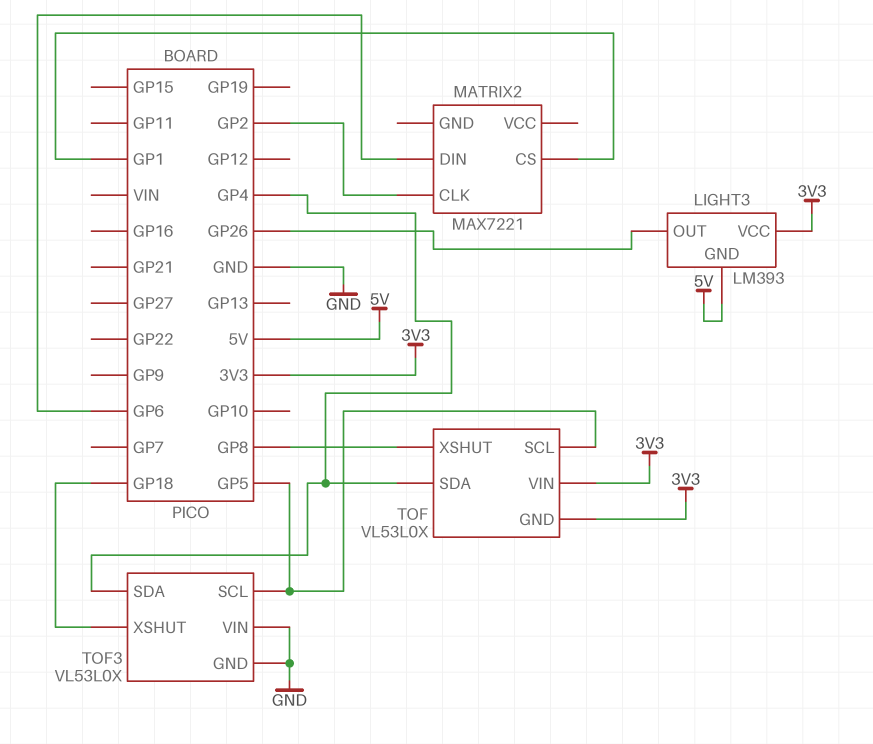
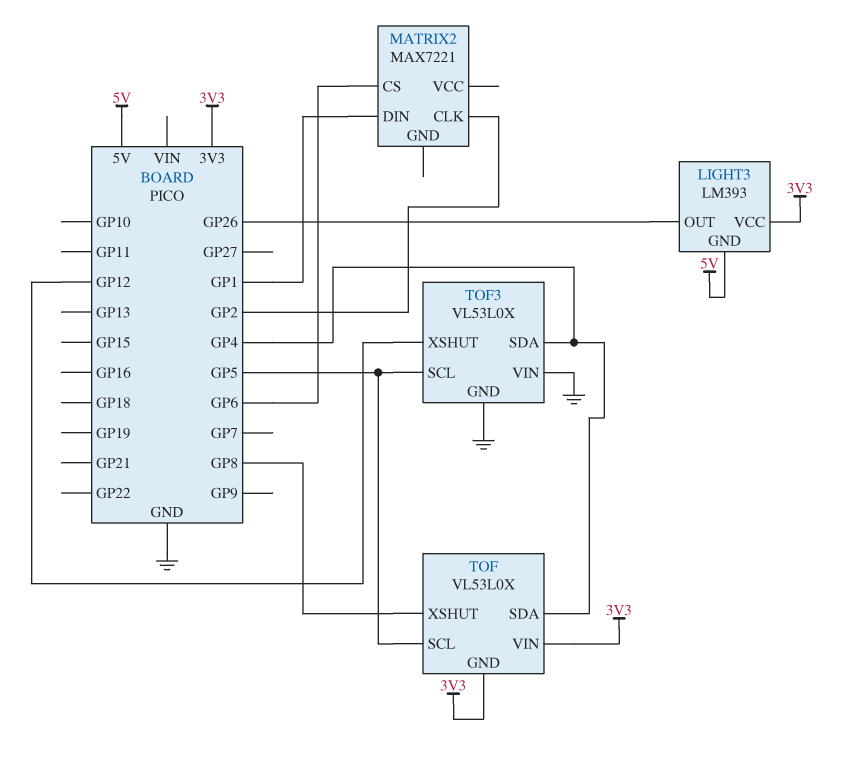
MATRIX2 pin CS: GP1 -> GP6
MATRIX2 pin DIN: GP6 -> GP1
TOF3 pin XSHUT: GP18 -> GP12

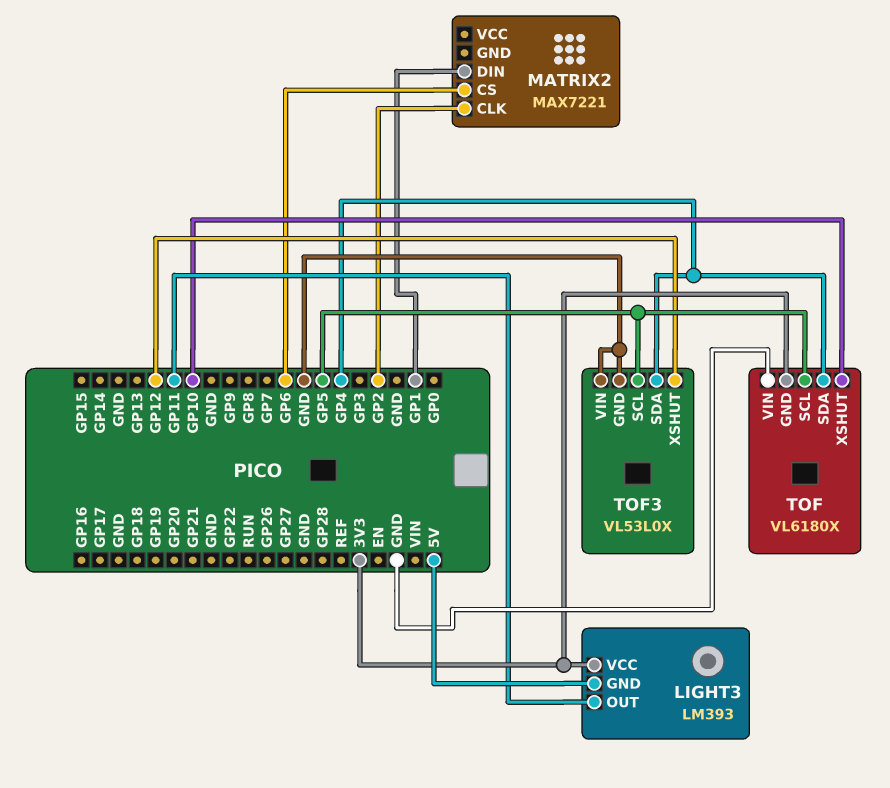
LIGHT3 pin OUT: GP26 -> GP11
TOF: VL53L0X -> VL6180X
TOF pin VIN: 3V3 -> GND
TOF pin XSHUT: GP8 -> GP10

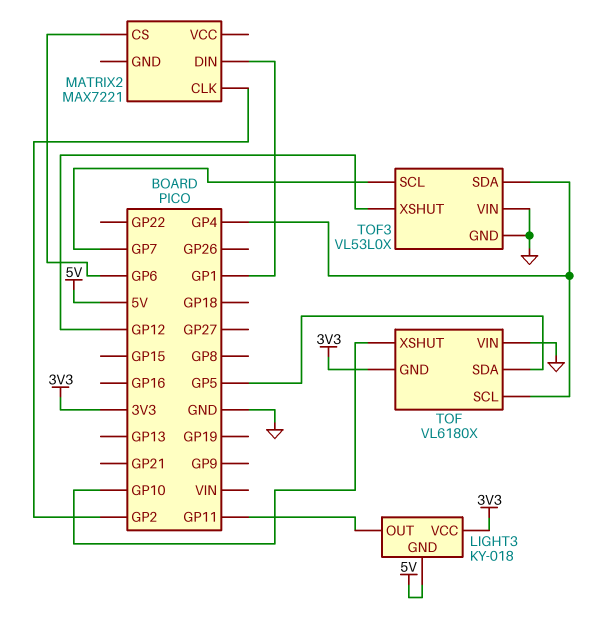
LIGHT3: LM393 -> KY-018
TOF pin SCL: GP5 -> GP4
TOF pin SDA: GP4 -> GP5
TOF3 pin SCL: GP5 -> GP7

